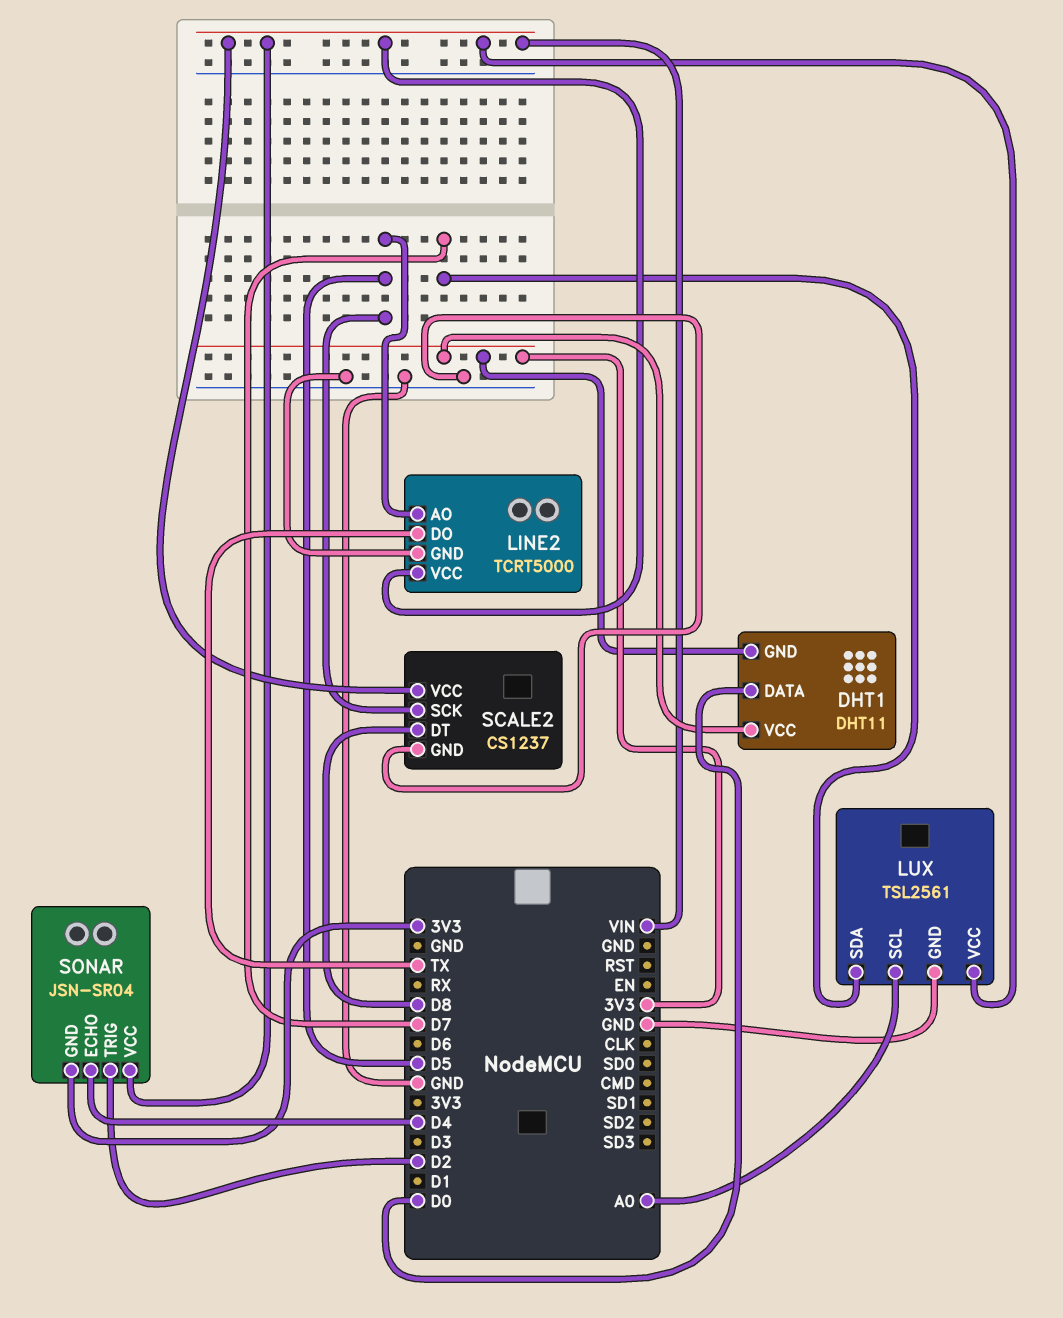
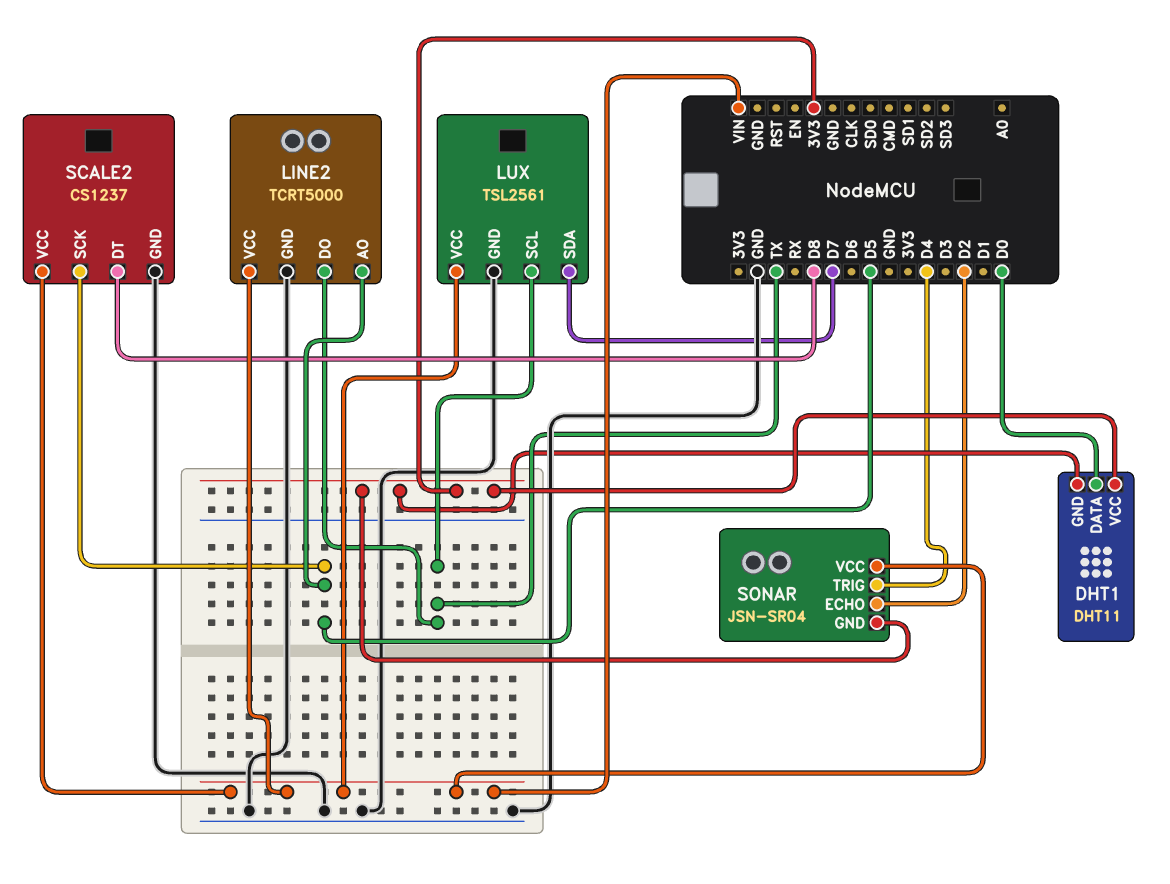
LUX pin SCL: A0 -> TX
SONAR pin ECHO: D4 -> D2
SONAR pin TRIG: D2 -> D4

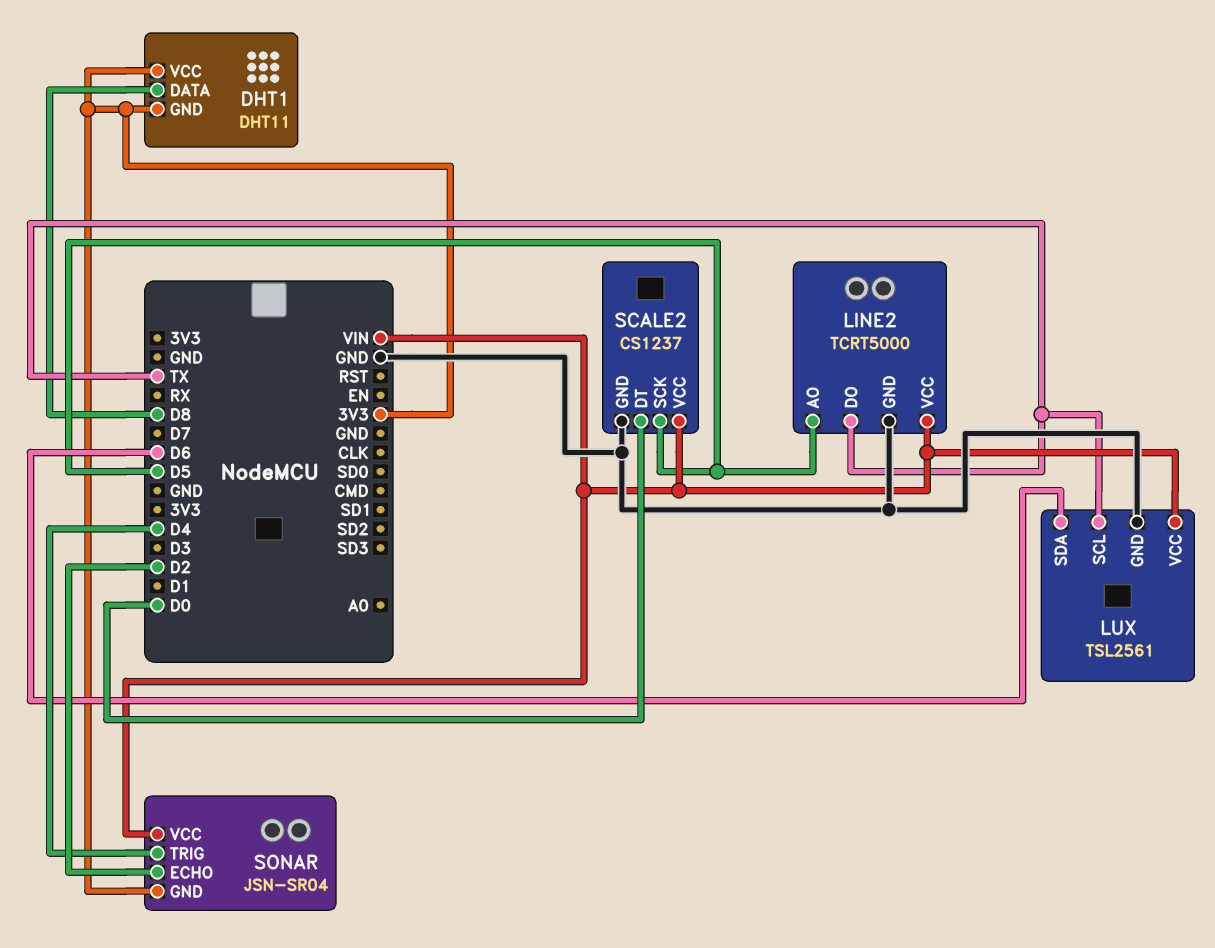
DHT1 pin DATA: D0 -> D8
LUX pin SDA: D7 -> D6
SCALE2 pin DT: D8 -> D0

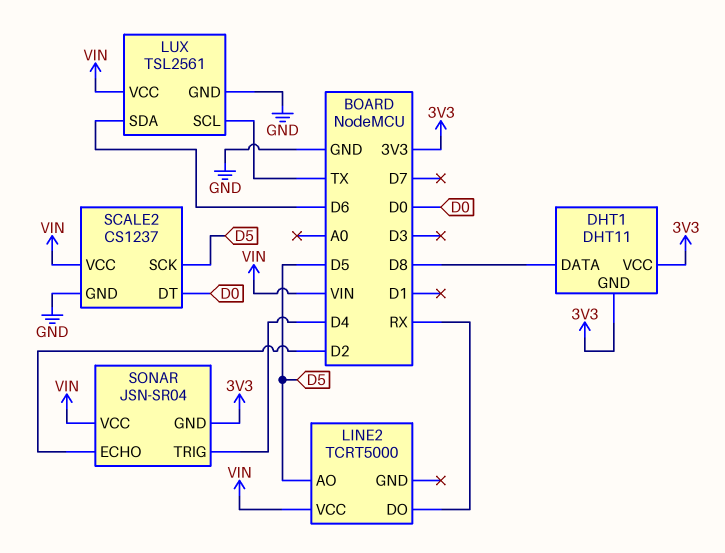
LINE2 pin DO: TX -> RX
LINE2 pin GND: GND -> none

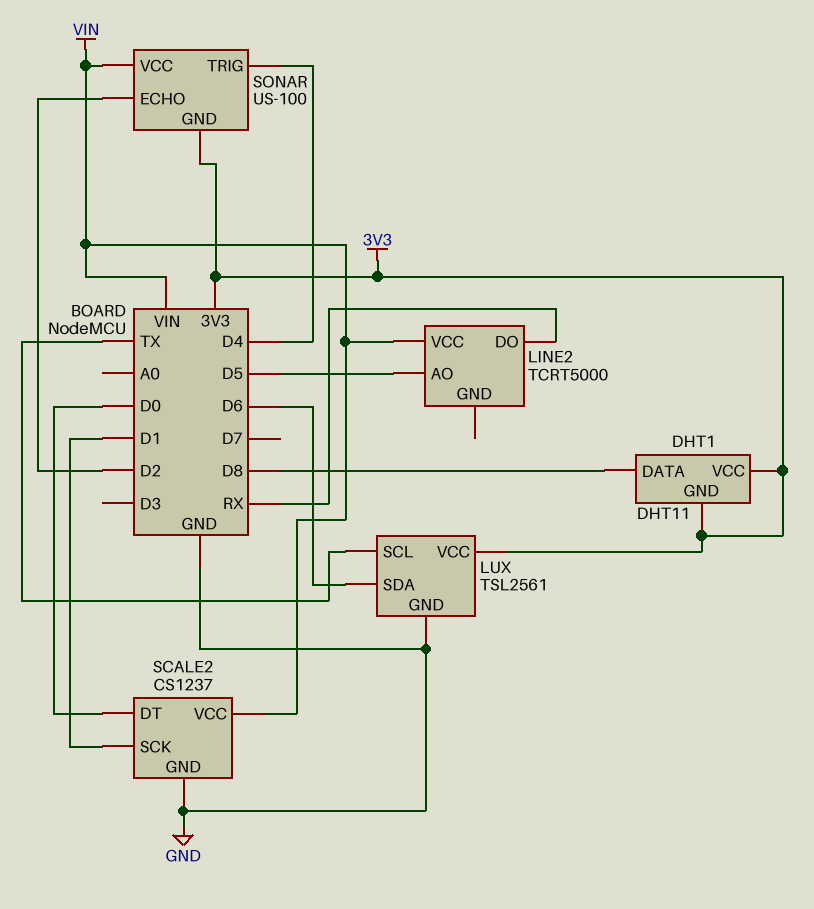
LUX pin VCC: VIN -> 3V3
SCALE2 pin SCK: D5 -> D1
SONAR: JSN-SR04 -> US-100

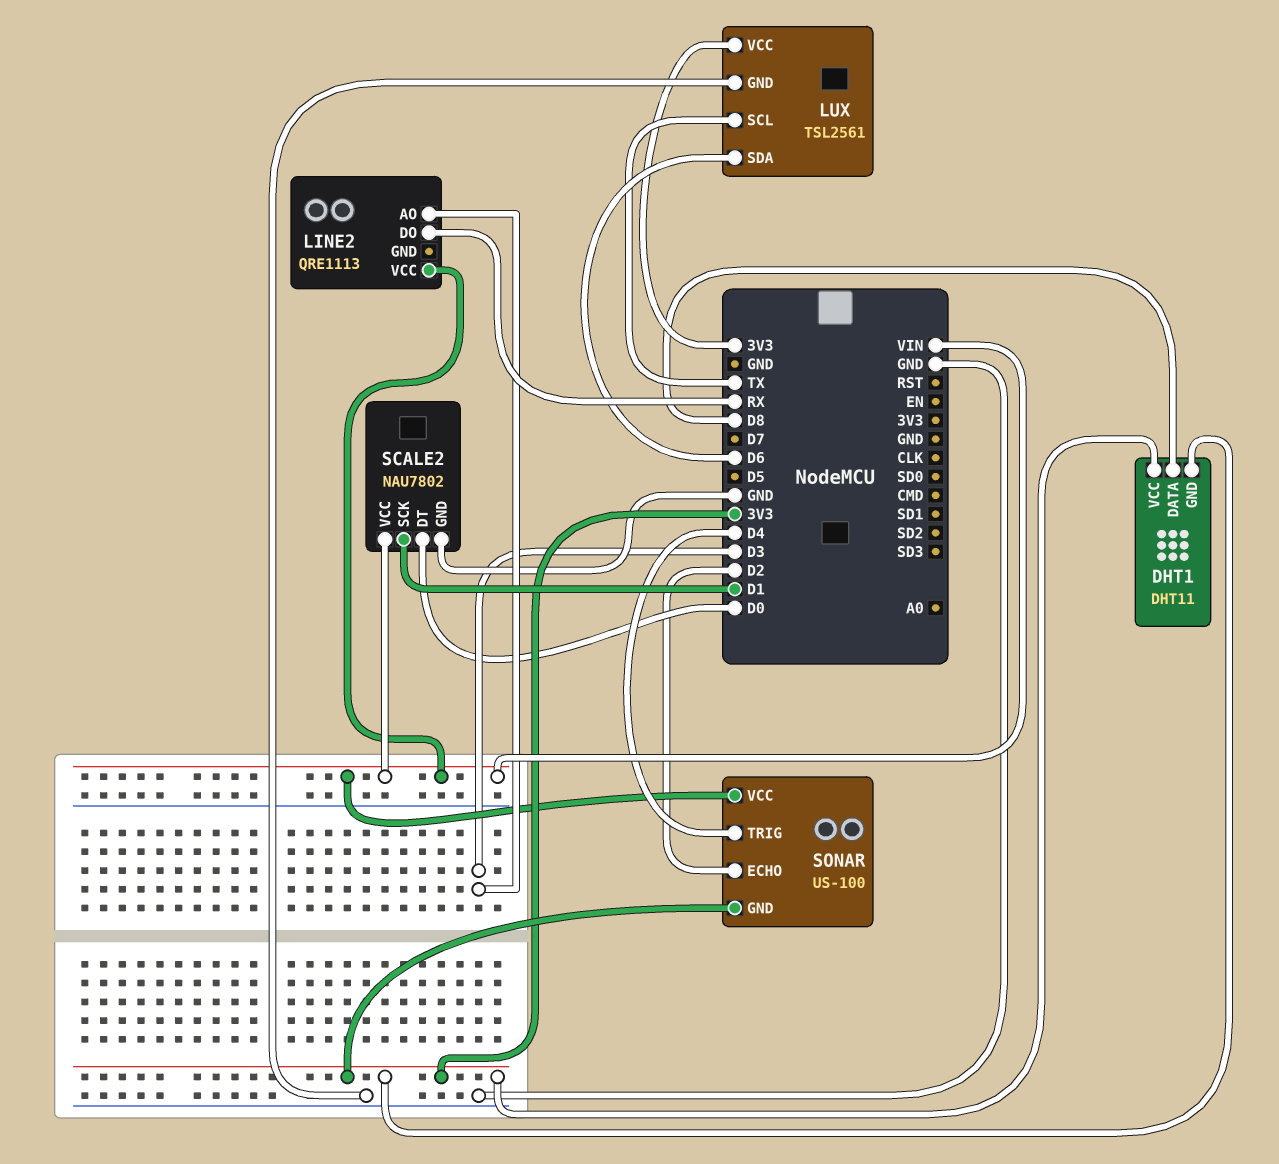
LINE2: TCRT5000 -> QRE1113
LINE2 pin AO: D5 -> D3
SCALE2: CS1237 -> NAU7802

